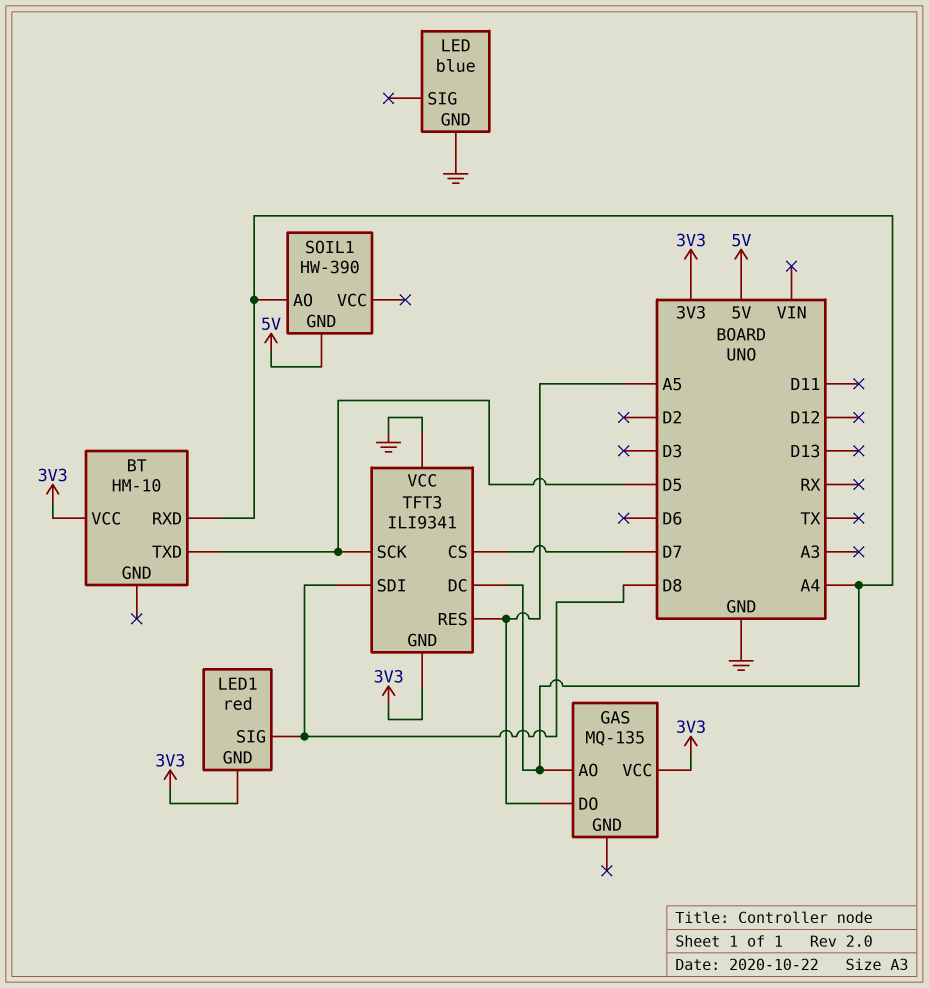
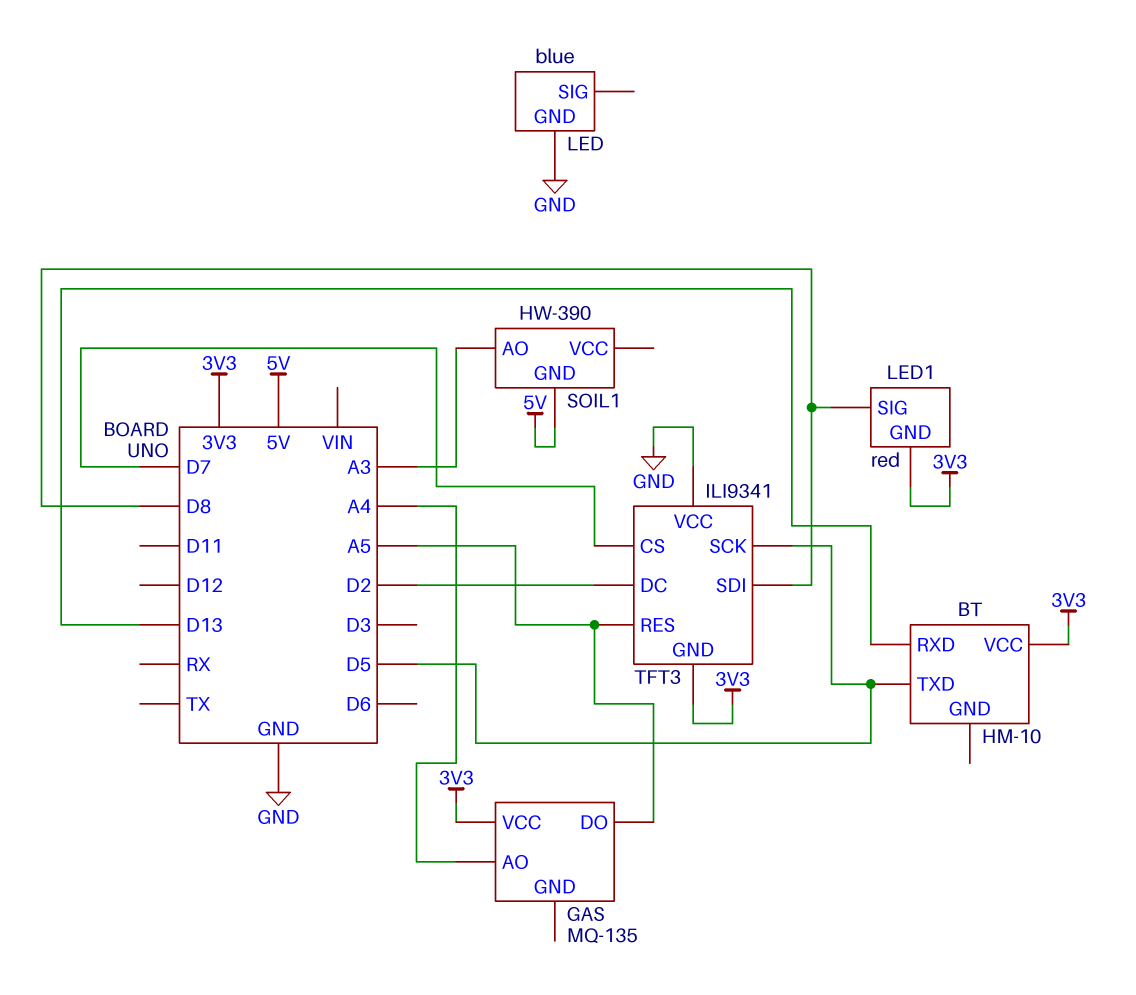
BT pin RXD: A4 -> D13
SOIL1 pin AO: A4 -> A3
TFT3 pin DC: A4 -> D2

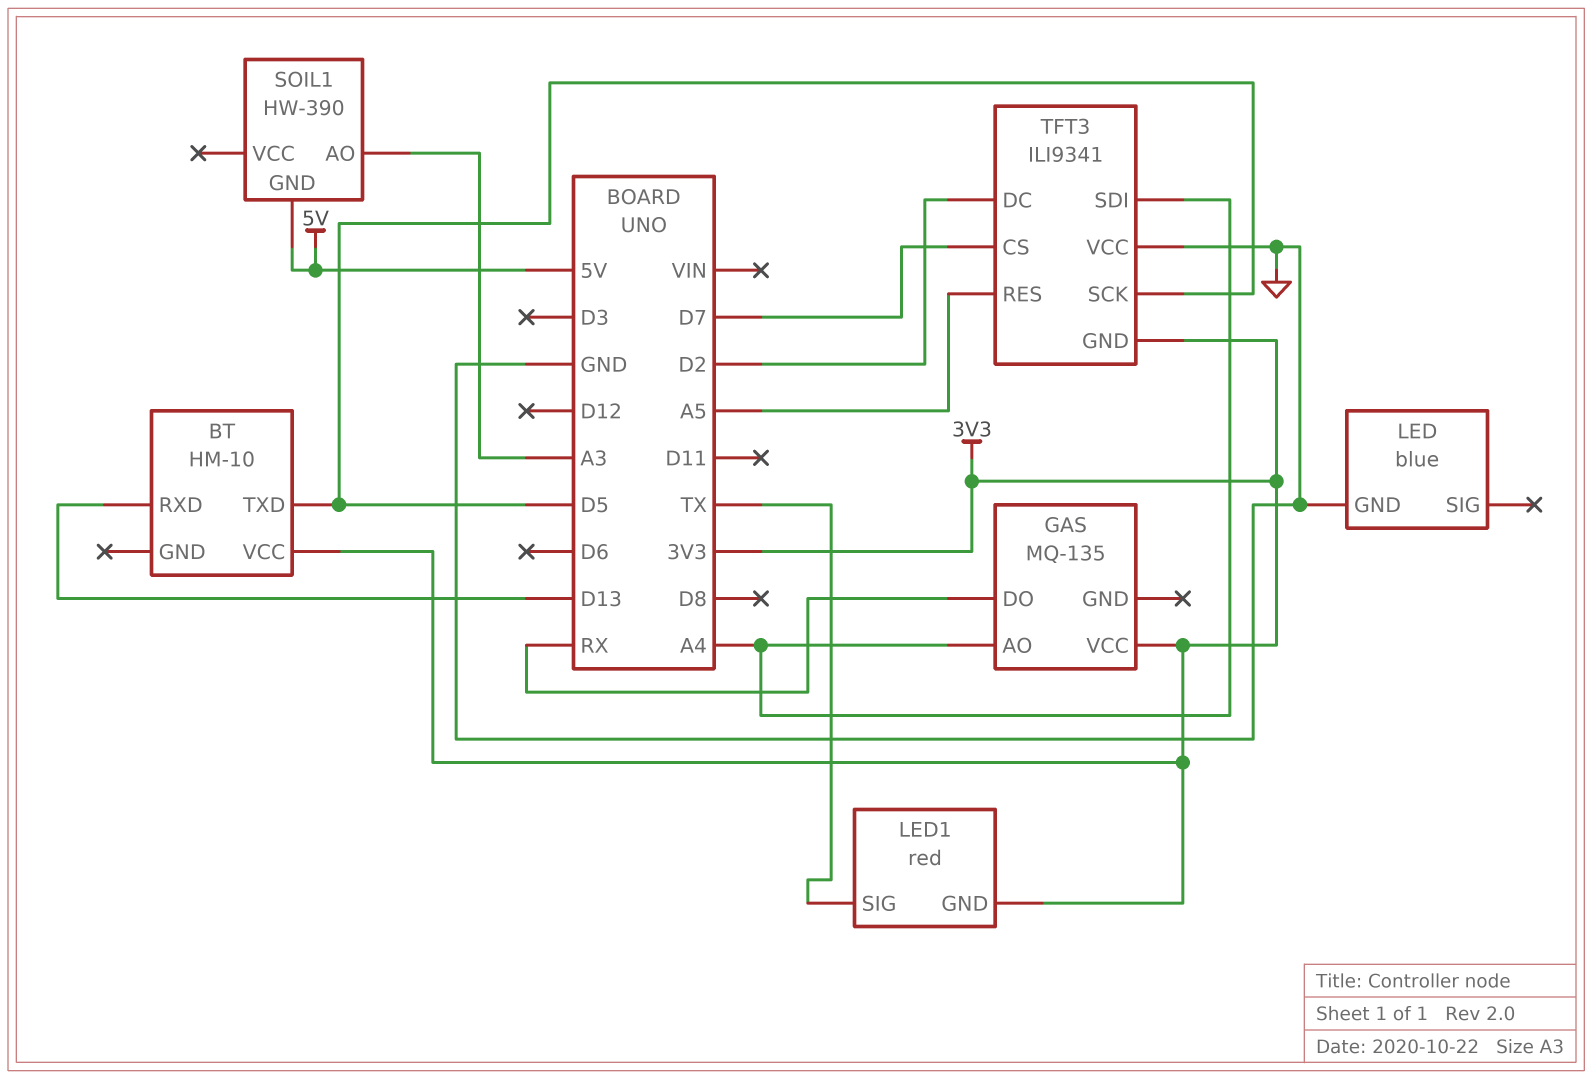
GAS pin DO: A5 -> RX
LED1 pin SIG: D8 -> TX
TFT3 pin SDI: D8 -> A4

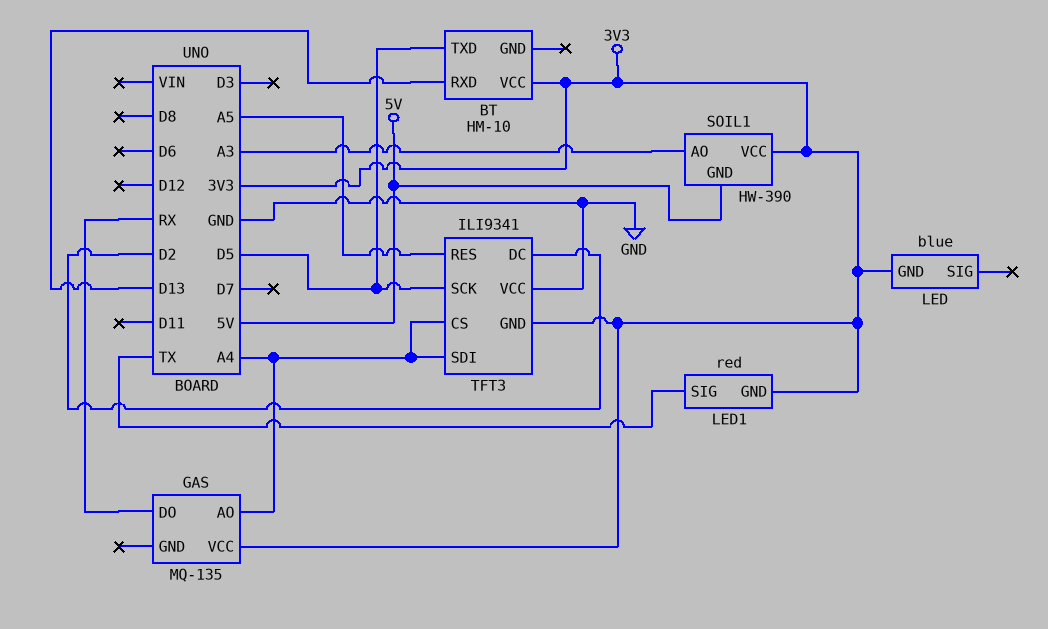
LED pin GND: GND -> 3V3
SOIL1 pin VCC: none -> 3V3
TFT3 pin CS: D7 -> A4

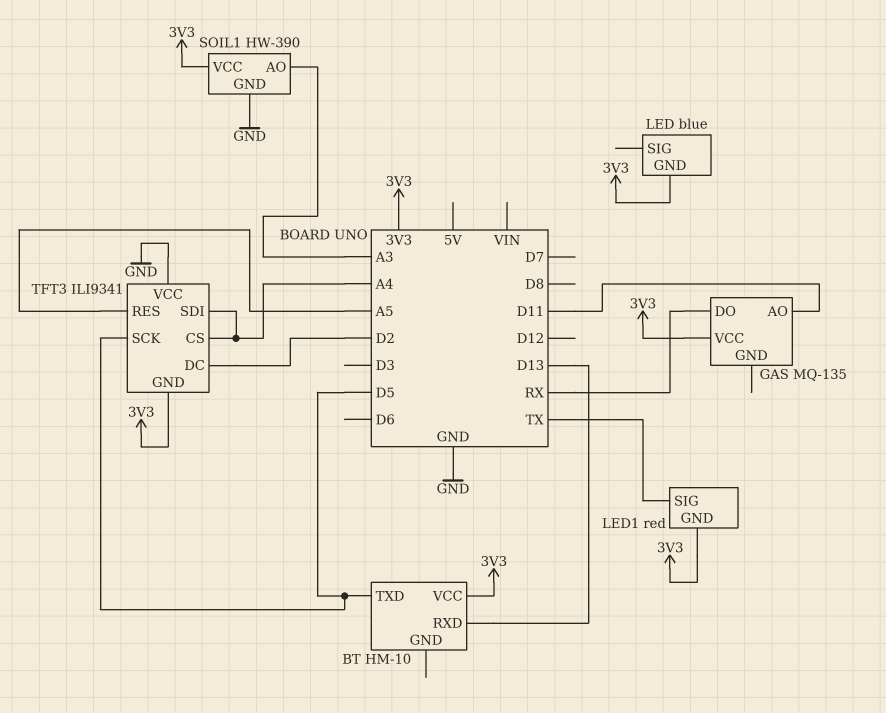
GAS pin AO: A4 -> D11
SOIL1 pin GND: 5V -> GND

